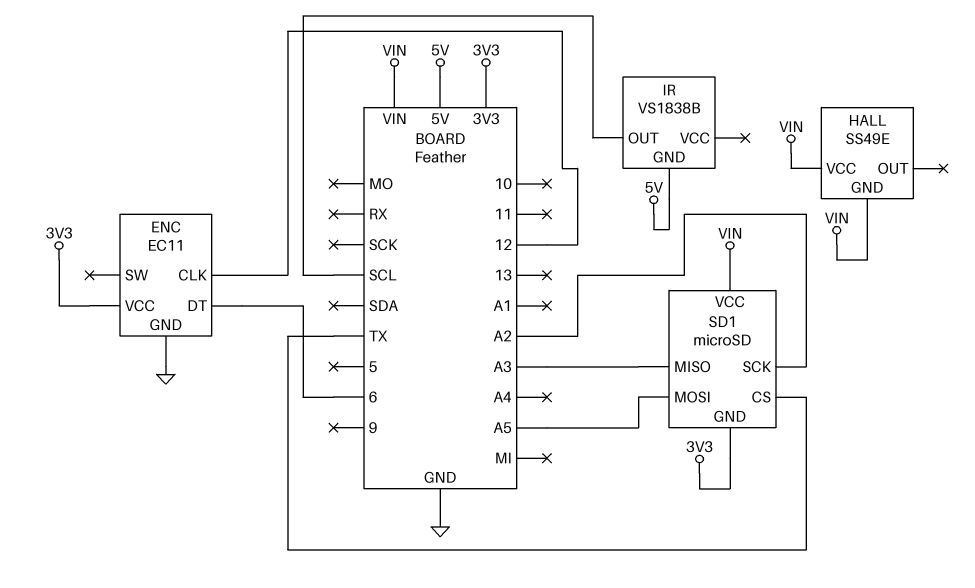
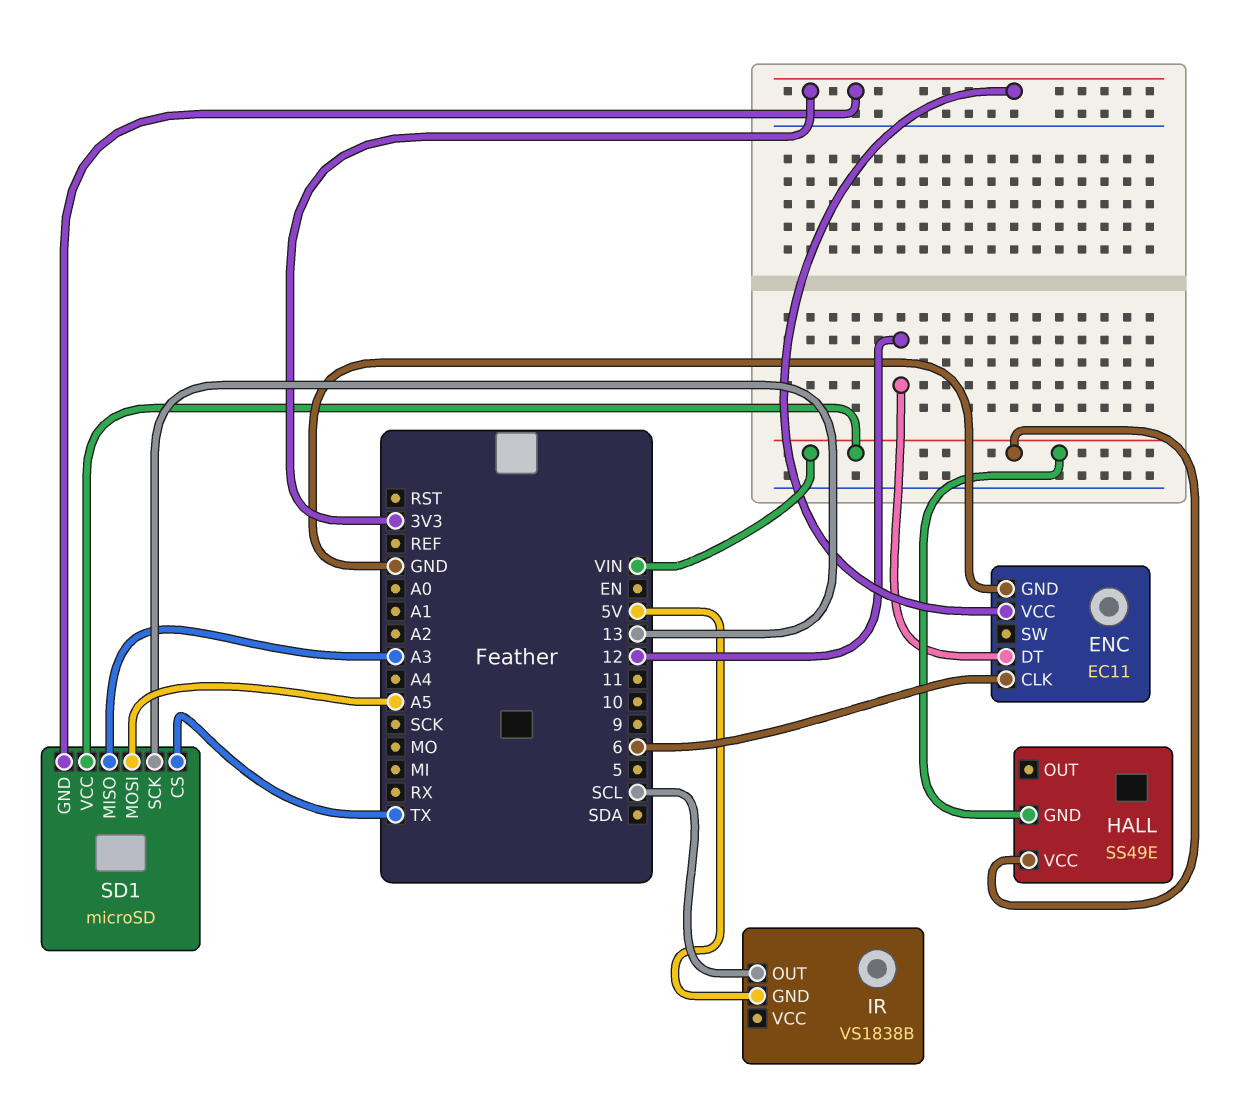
ENC pin CLK: 12 -> 6
ENC pin DT: 6 -> 12
SD1 pin SCK: A2 -> 13

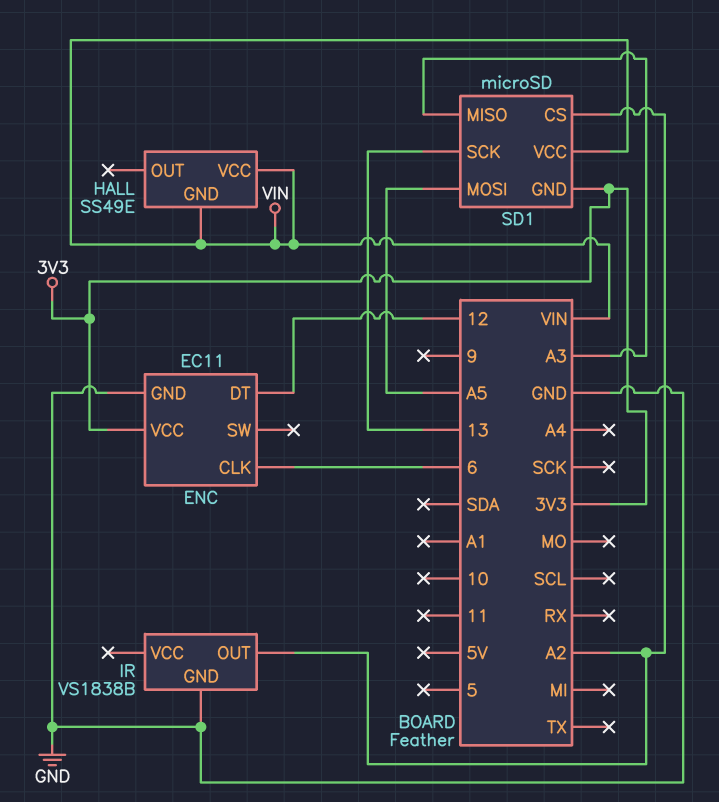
IR pin GND: 5V -> GND
IR pin OUT: SCL -> A2
SD1 pin CS: TX -> A2

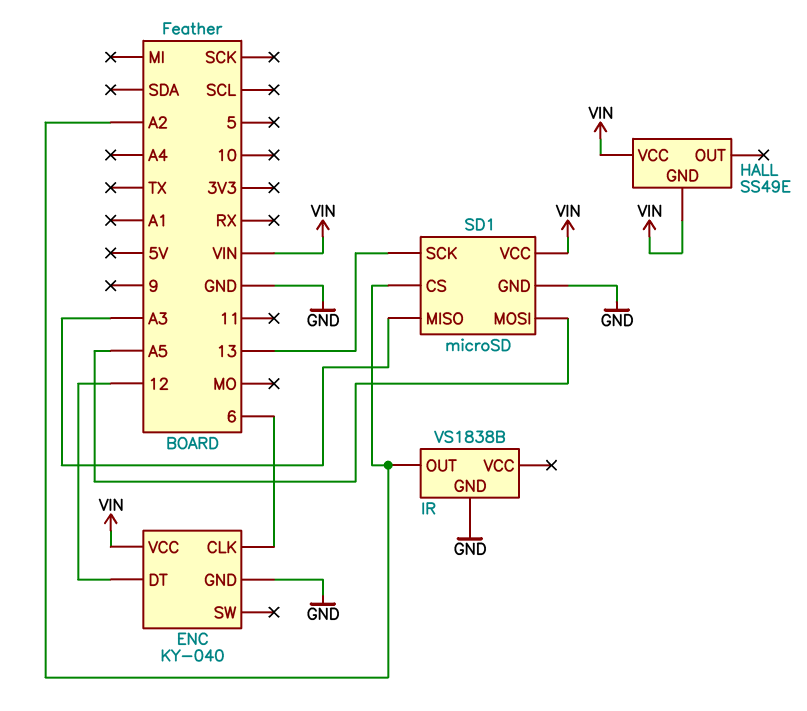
ENC: EC11 -> KY-040
ENC pin VCC: 3V3 -> VIN
SD1 pin GND: 3V3 -> GND

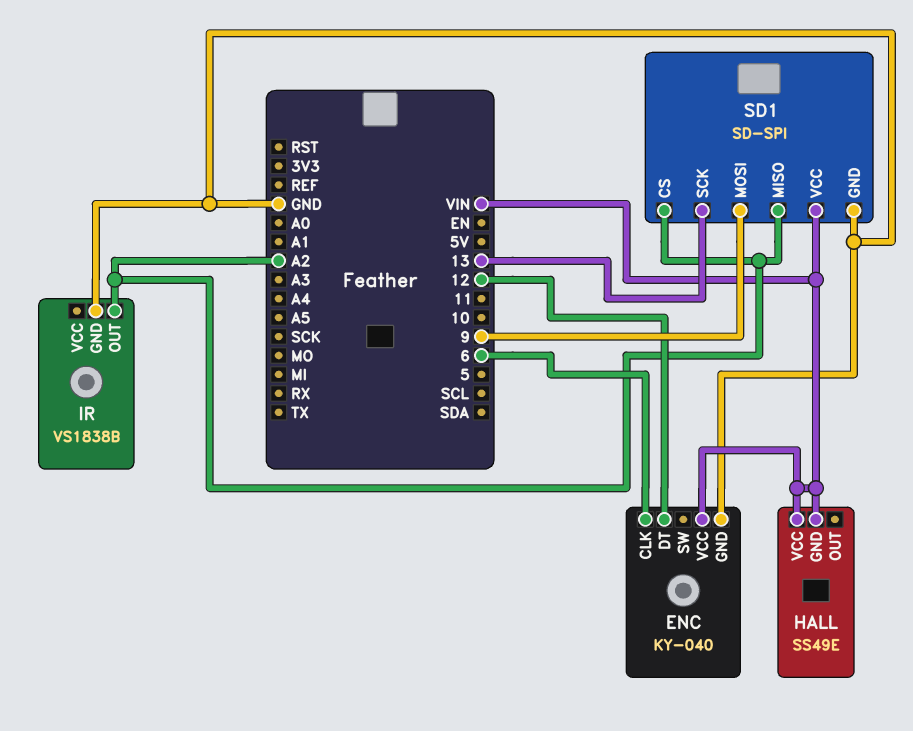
SD1: microSD -> SD-SPI
SD1 pin MISO: A3 -> A2
SD1 pin MOSI: A5 -> 9

